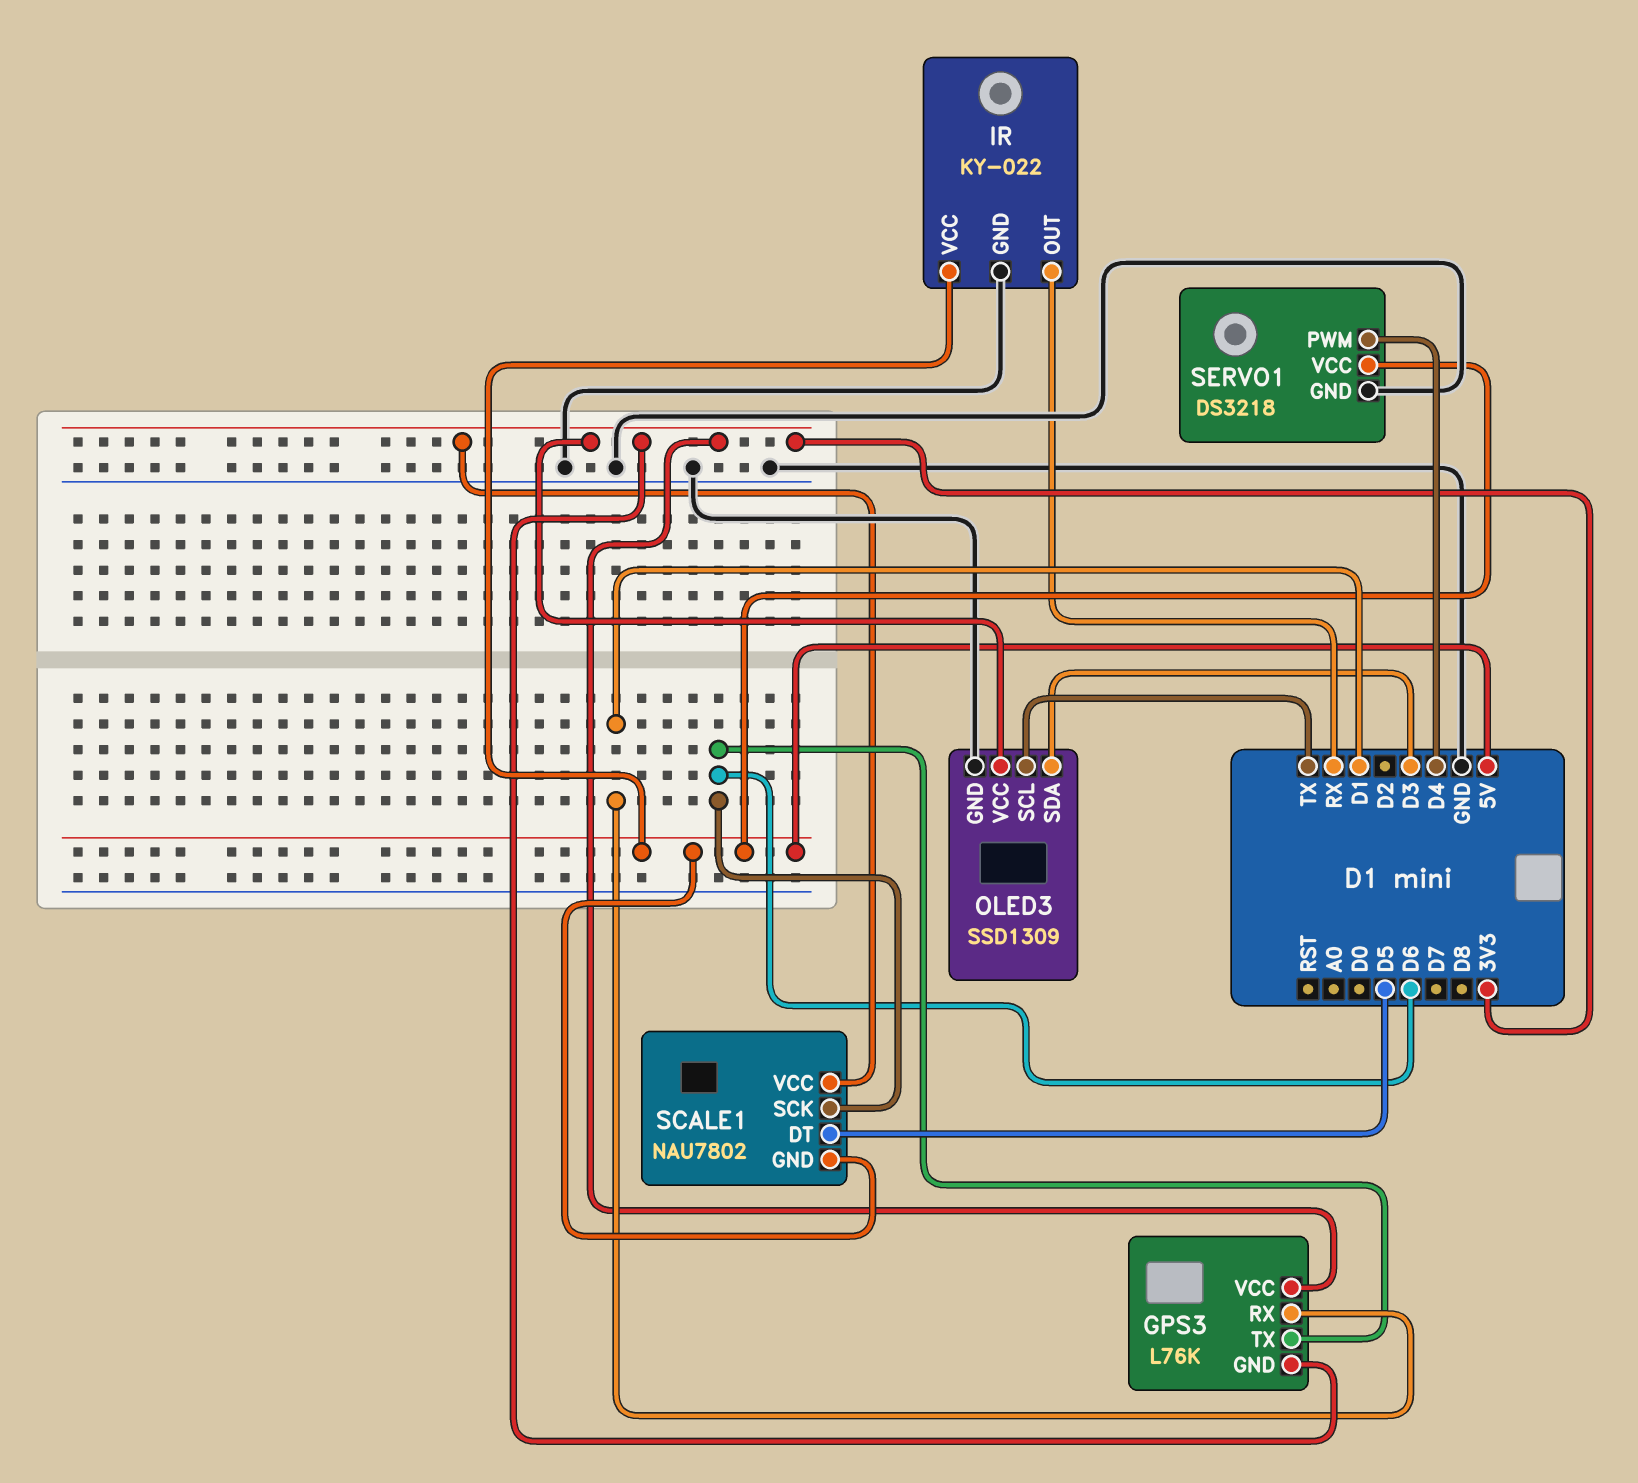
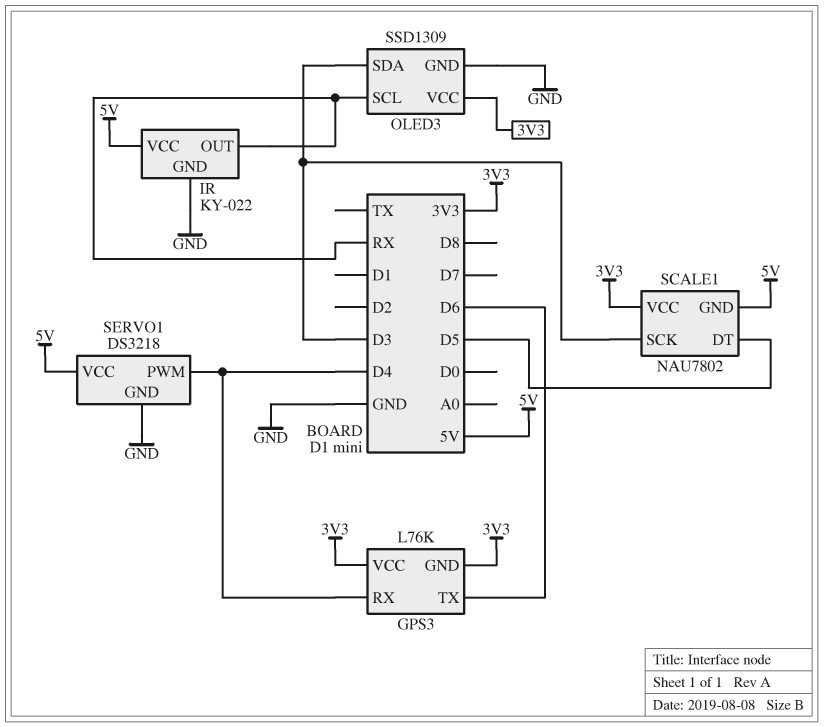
GPS3 pin RX: D1 -> D4
OLED3 pin SCL: TX -> RX
SCALE1 pin SCK: D6 -> D3

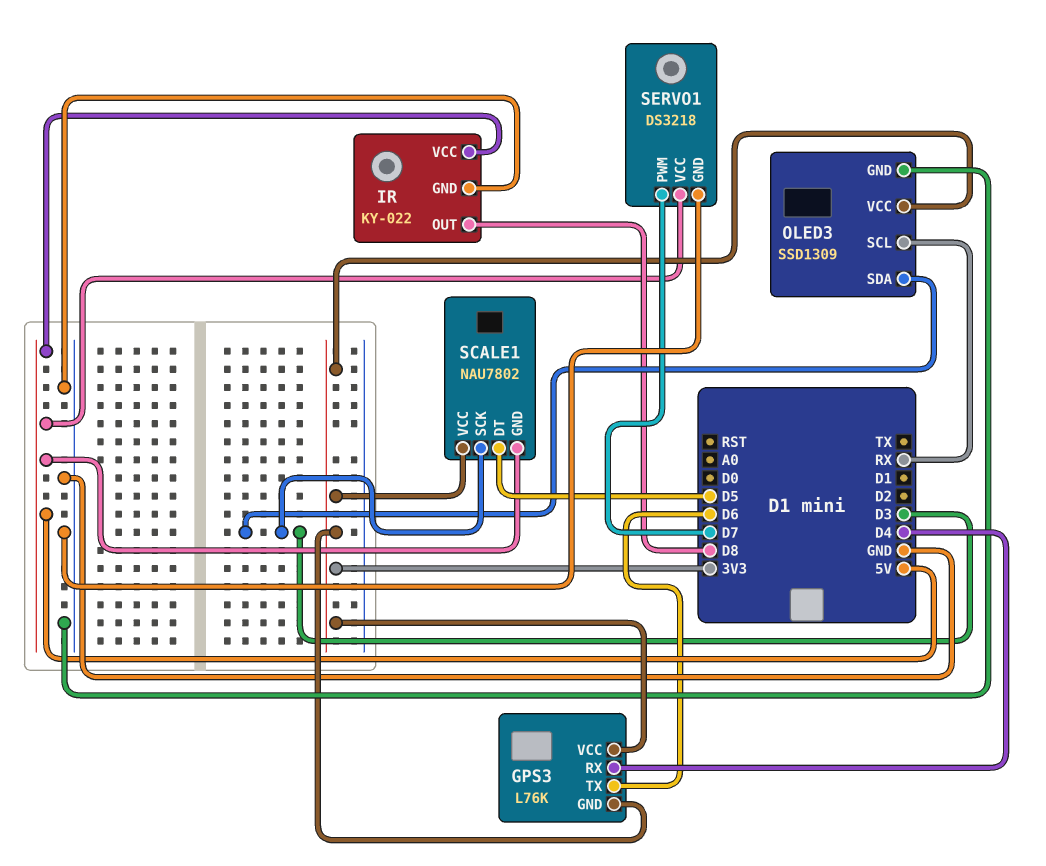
IR pin OUT: RX -> D8
SERVO1 pin PWM: D4 -> D7

